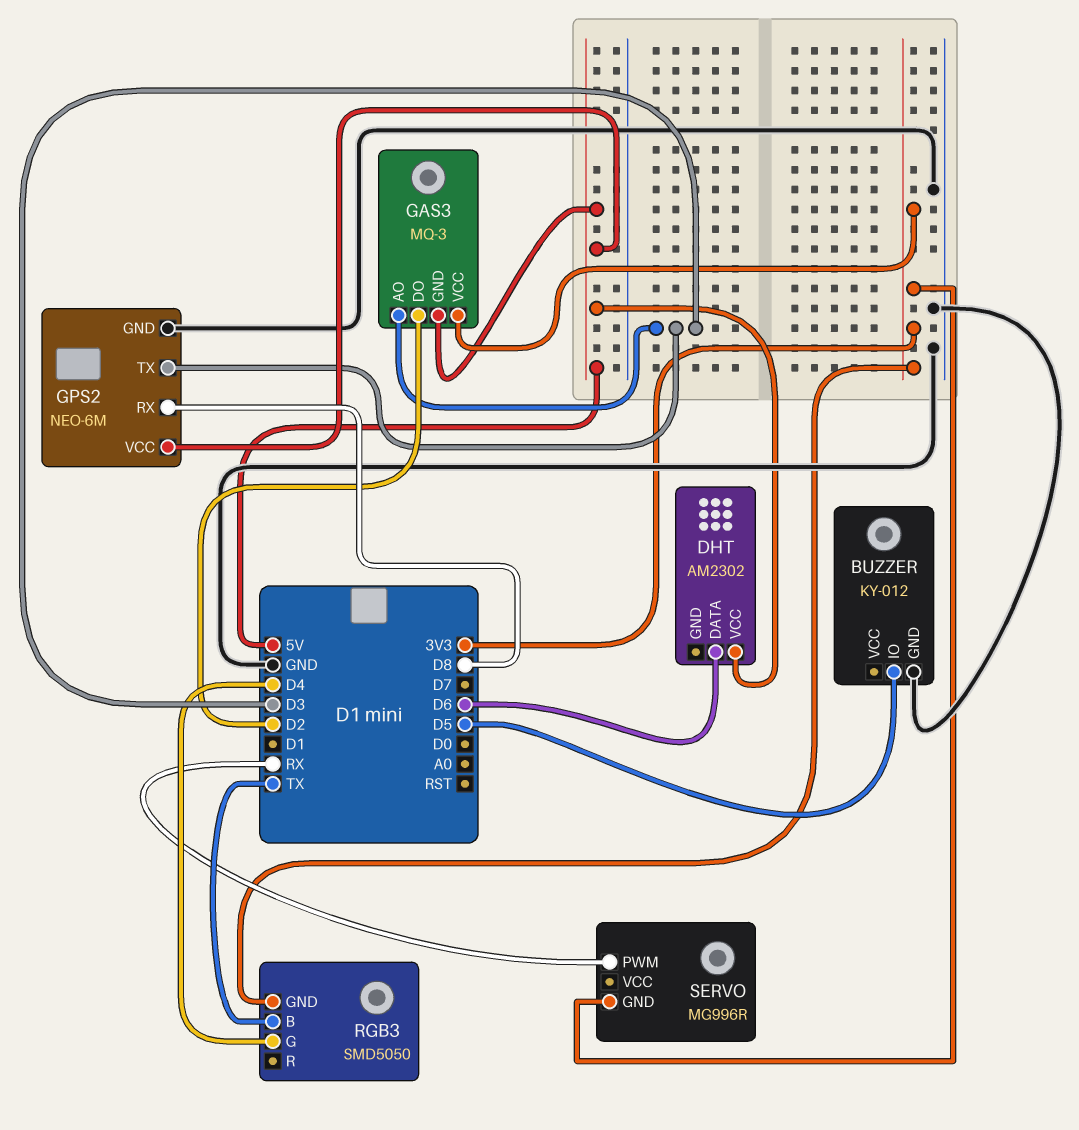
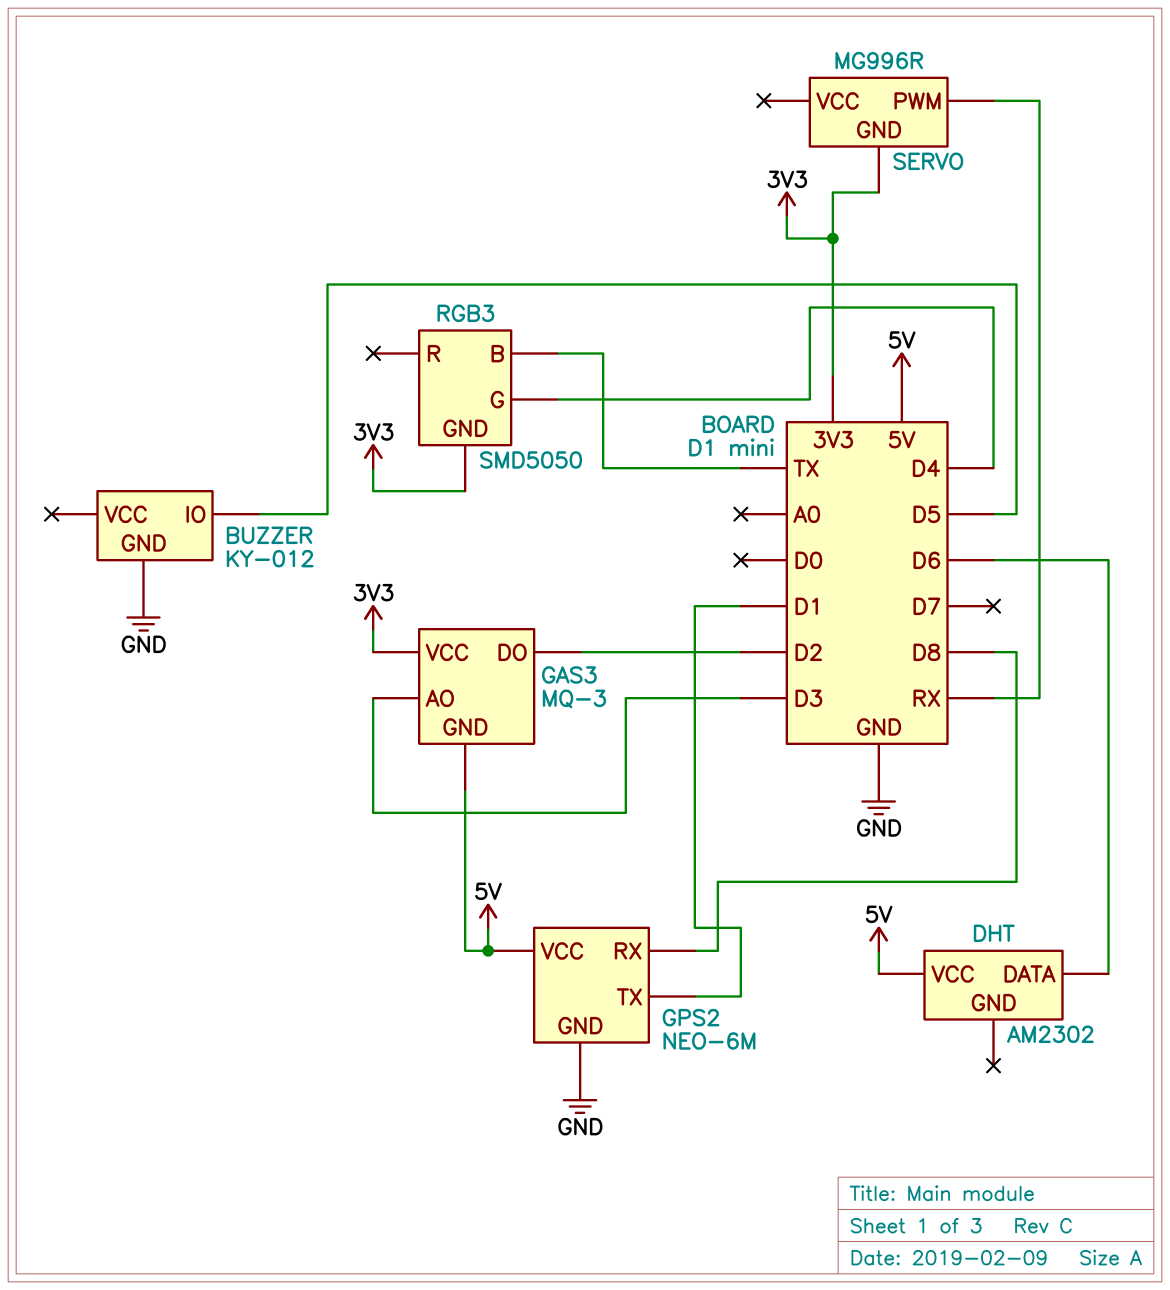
GPS2 pin TX: D3 -> D1

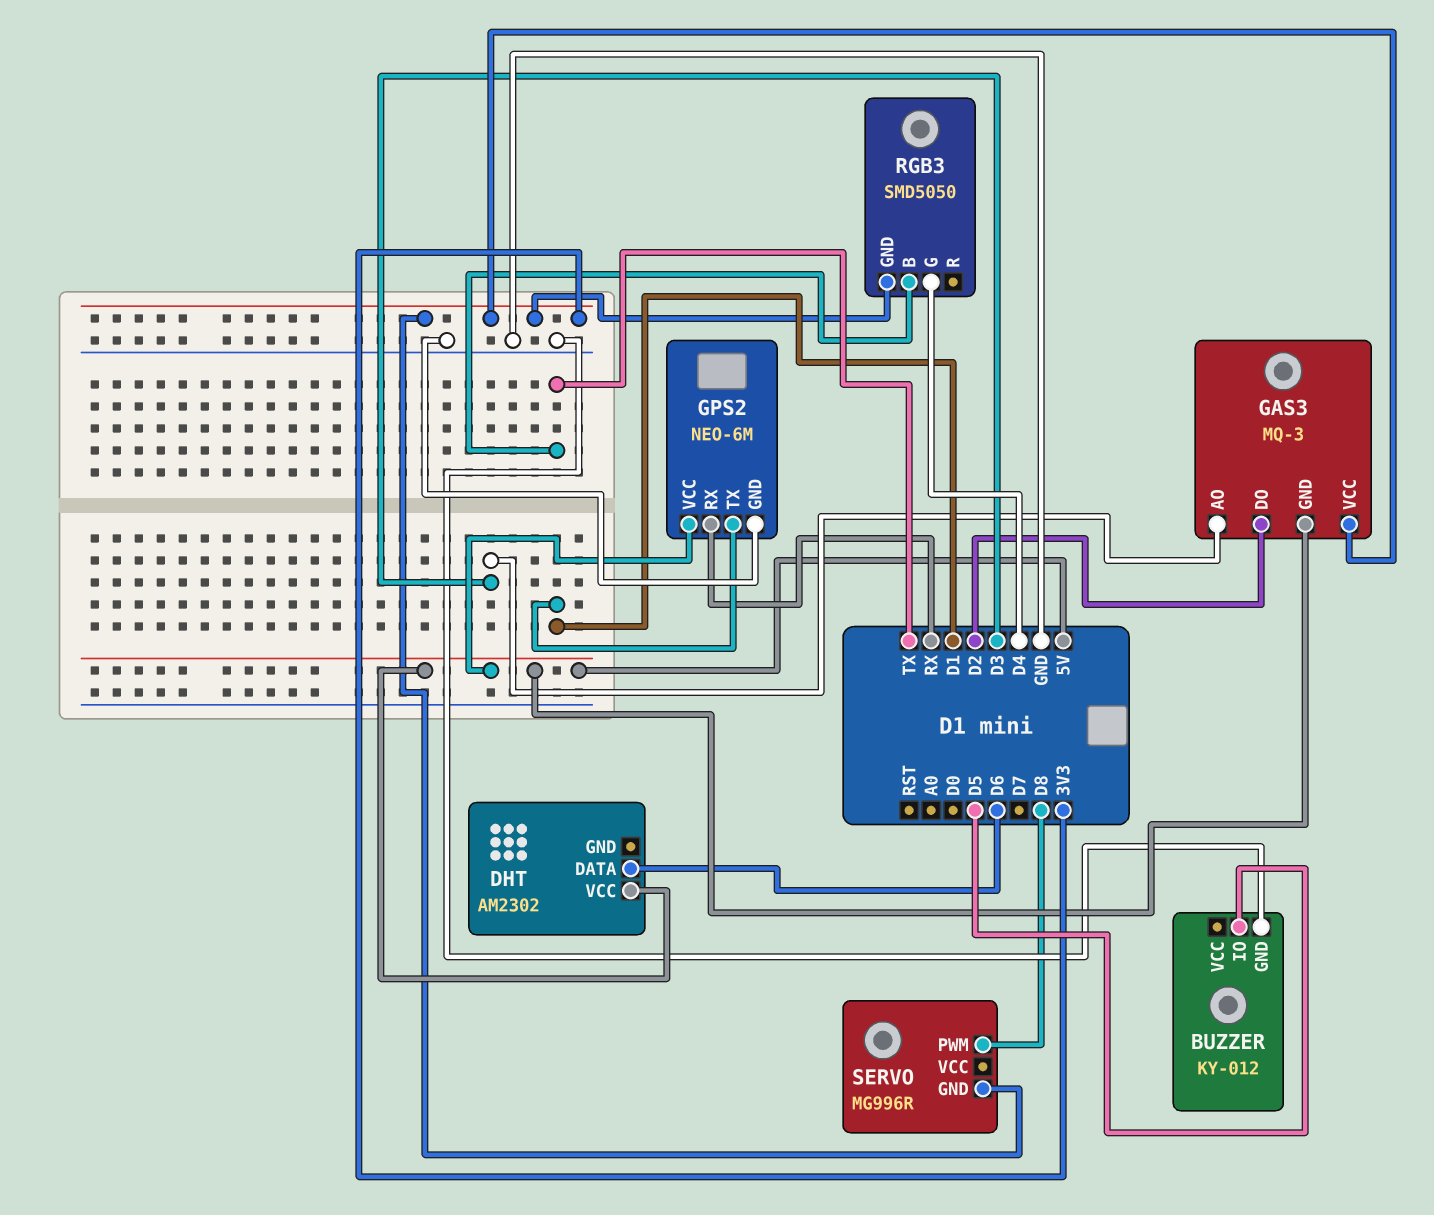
GPS2 pin RX: D8 -> RX
SERVO pin PWM: RX -> D8

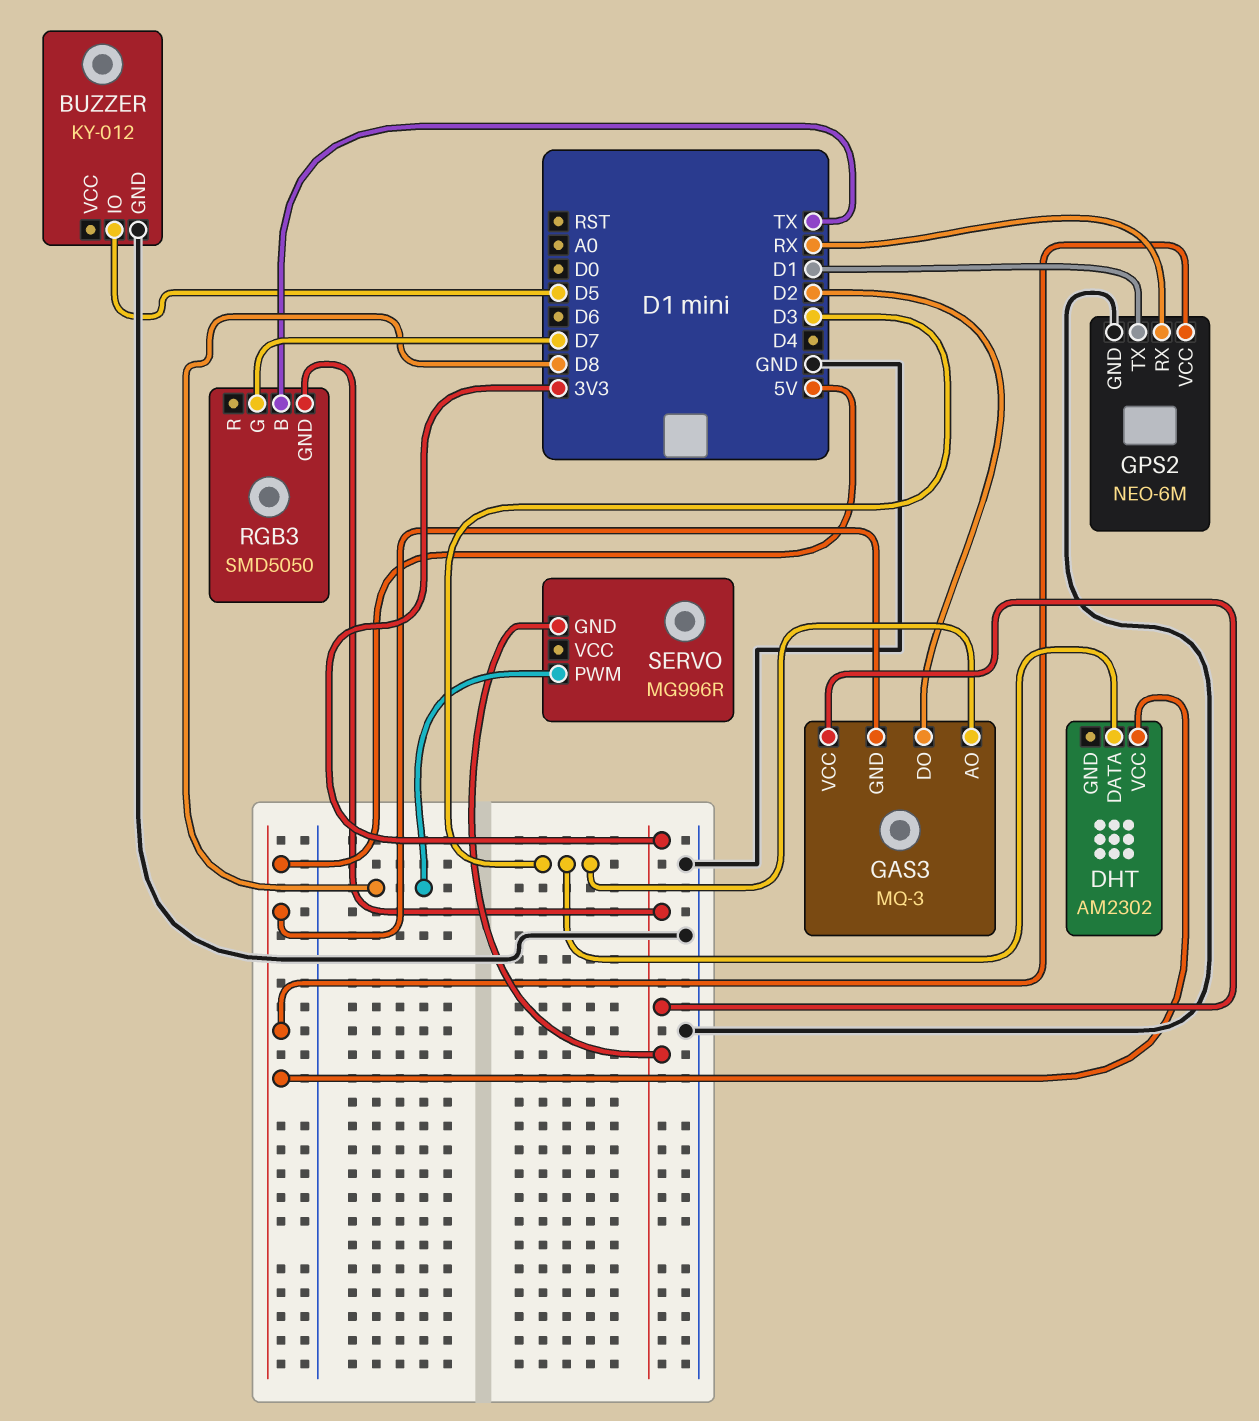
DHT pin DATA: D6 -> D3
RGB3 pin G: D4 -> D7

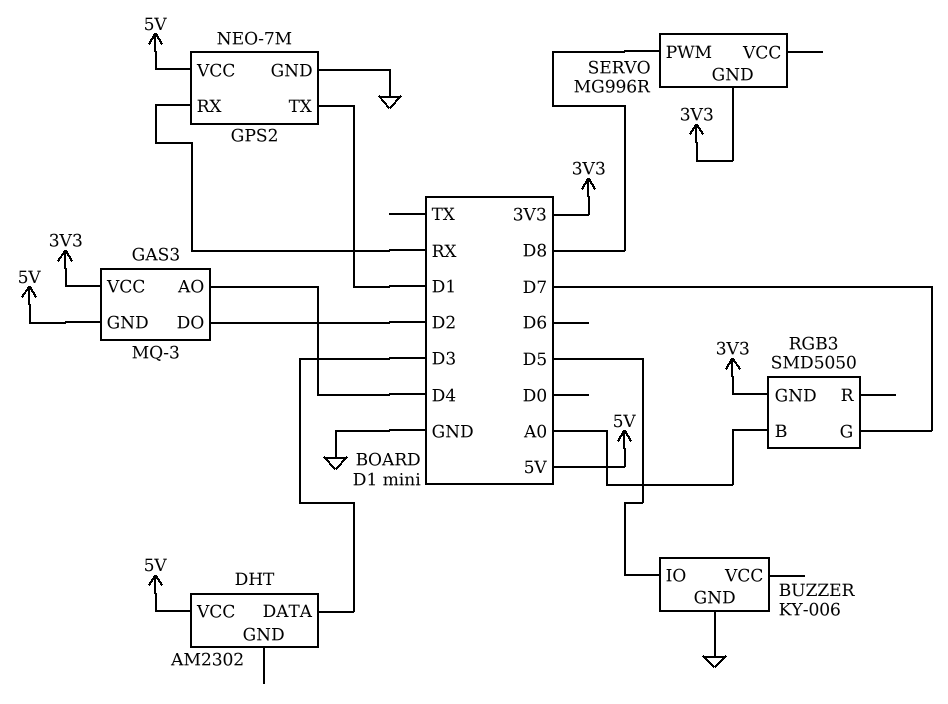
BUZZER: KY-012 -> KY-006
GAS3 pin AO: D3 -> D4
GPS2: NEO-6M -> NEO-7M
RGB3 pin B: TX -> A0

